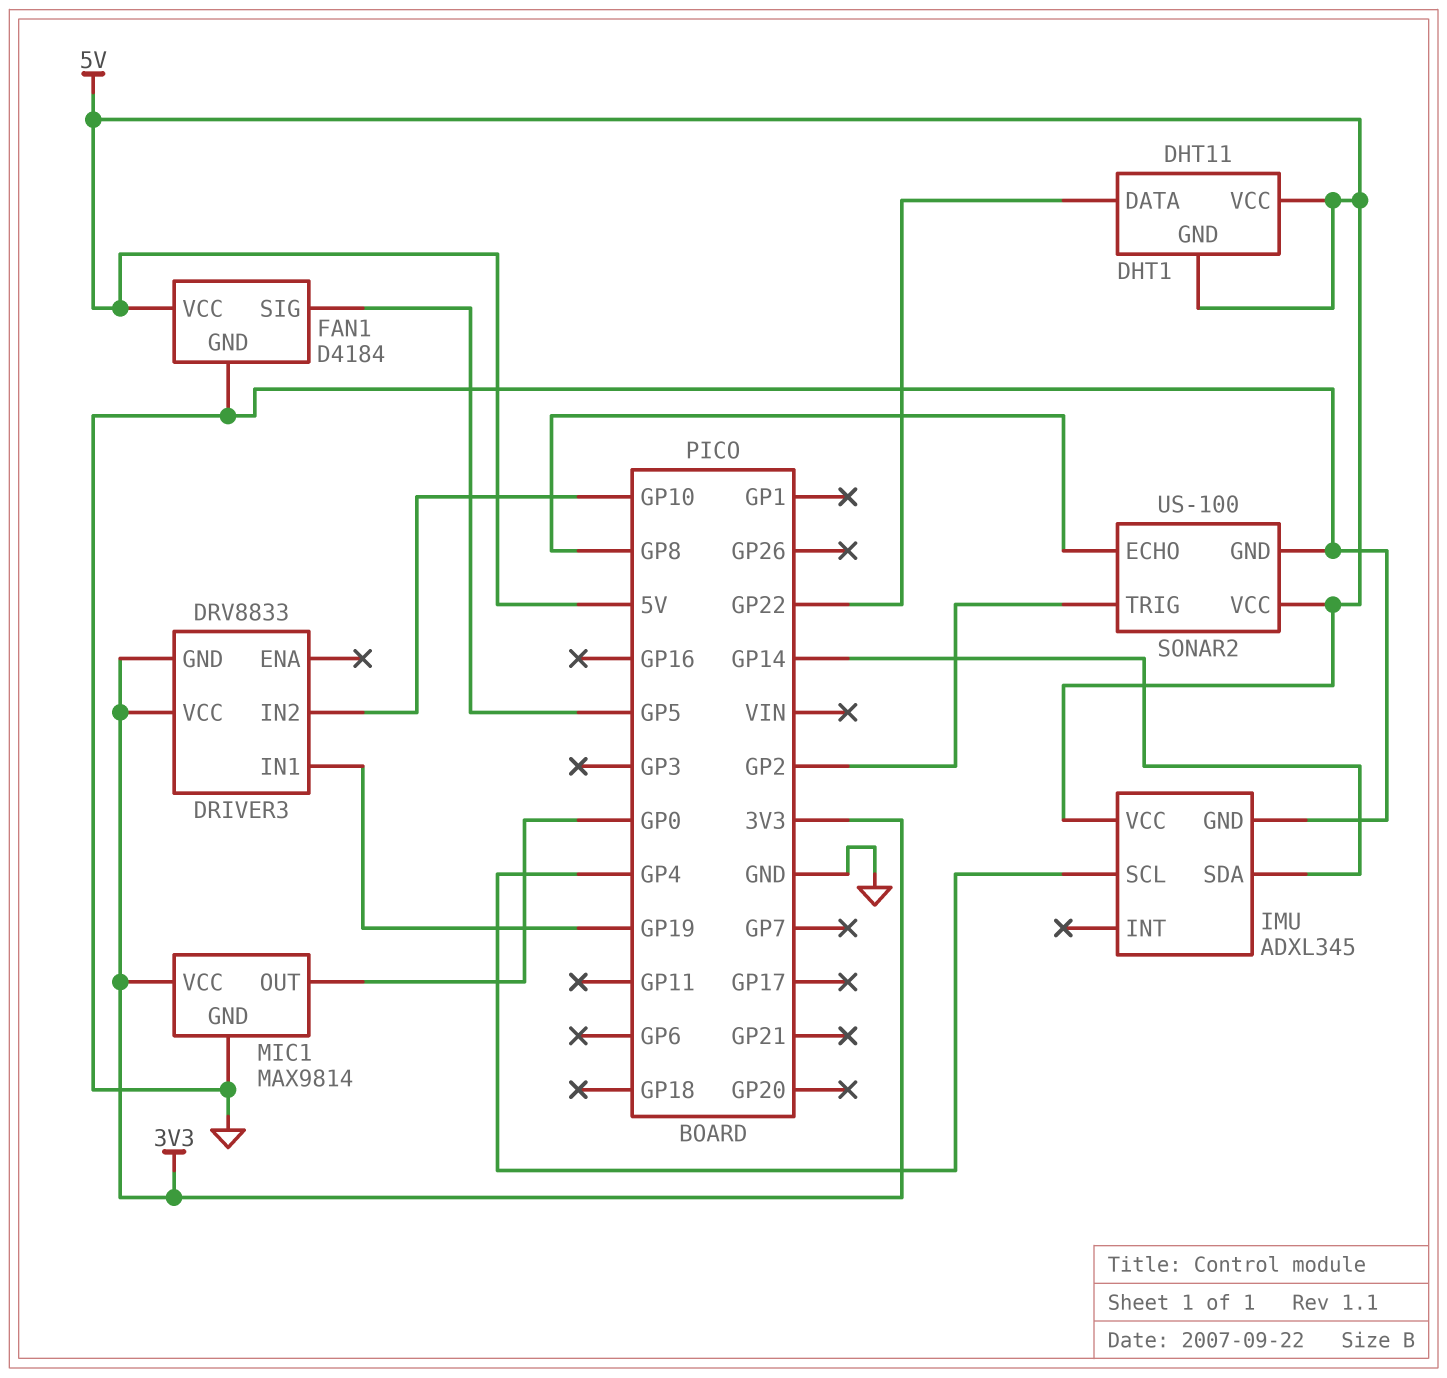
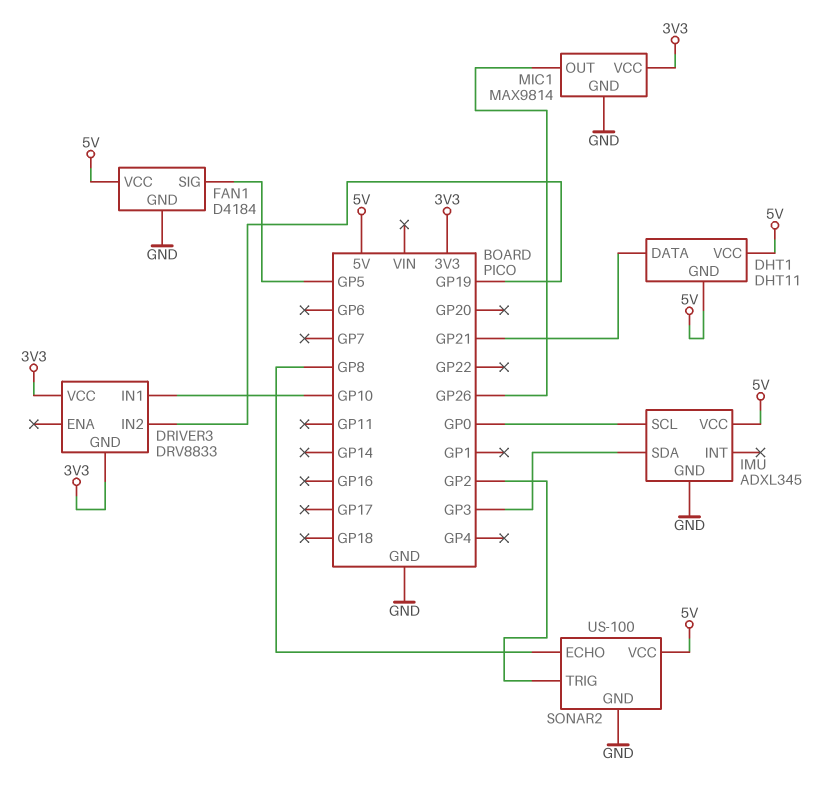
DHT1 pin DATA: GP22 -> GP21
DRIVER3 pin IN1: GP19 -> GP10
DRIVER3 pin IN2: GP10 -> GP19
IMU pin SCL: GP4 -> GP0
IMU pin SDA: GP14 -> GP3
MIC1 pin OUT: GP0 -> GP26

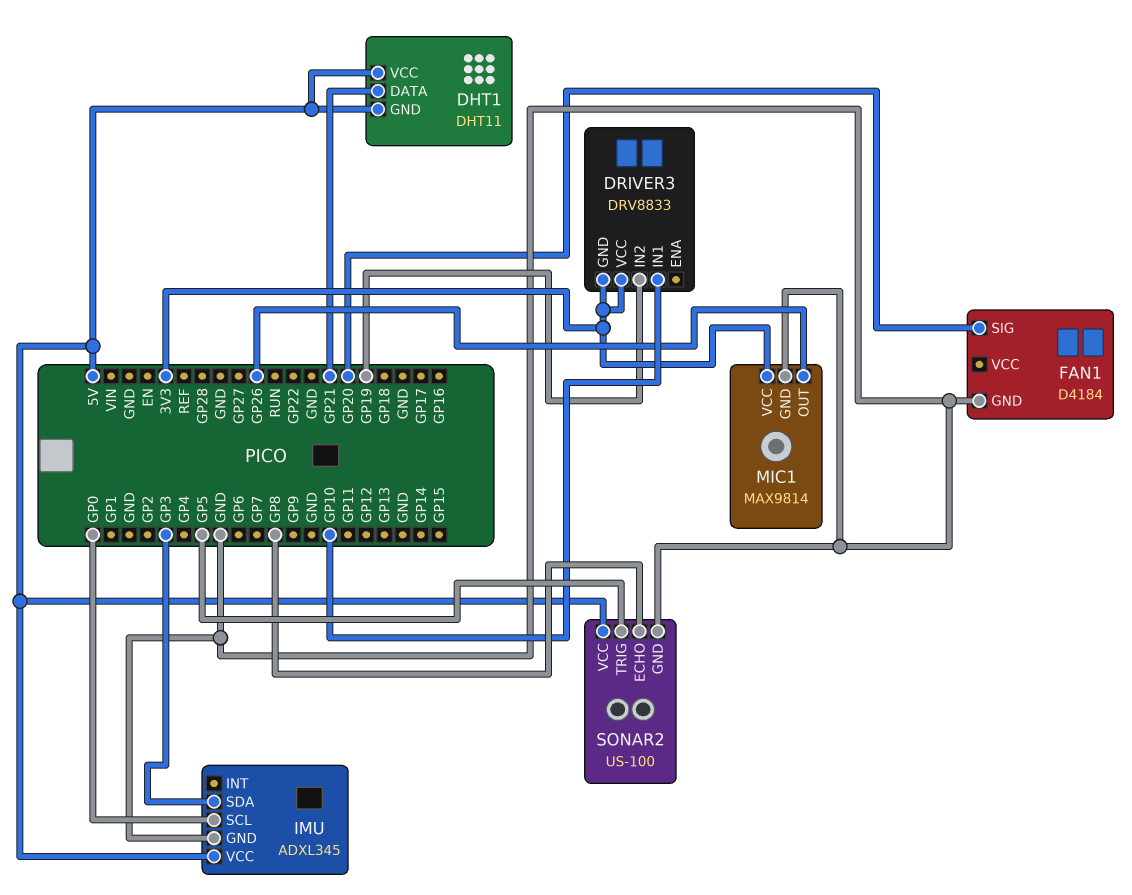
FAN1 pin SIG: GP5 -> GP20
FAN1 pin VCC: 5V -> none
SONAR2 pin TRIG: GP2 -> GP5

